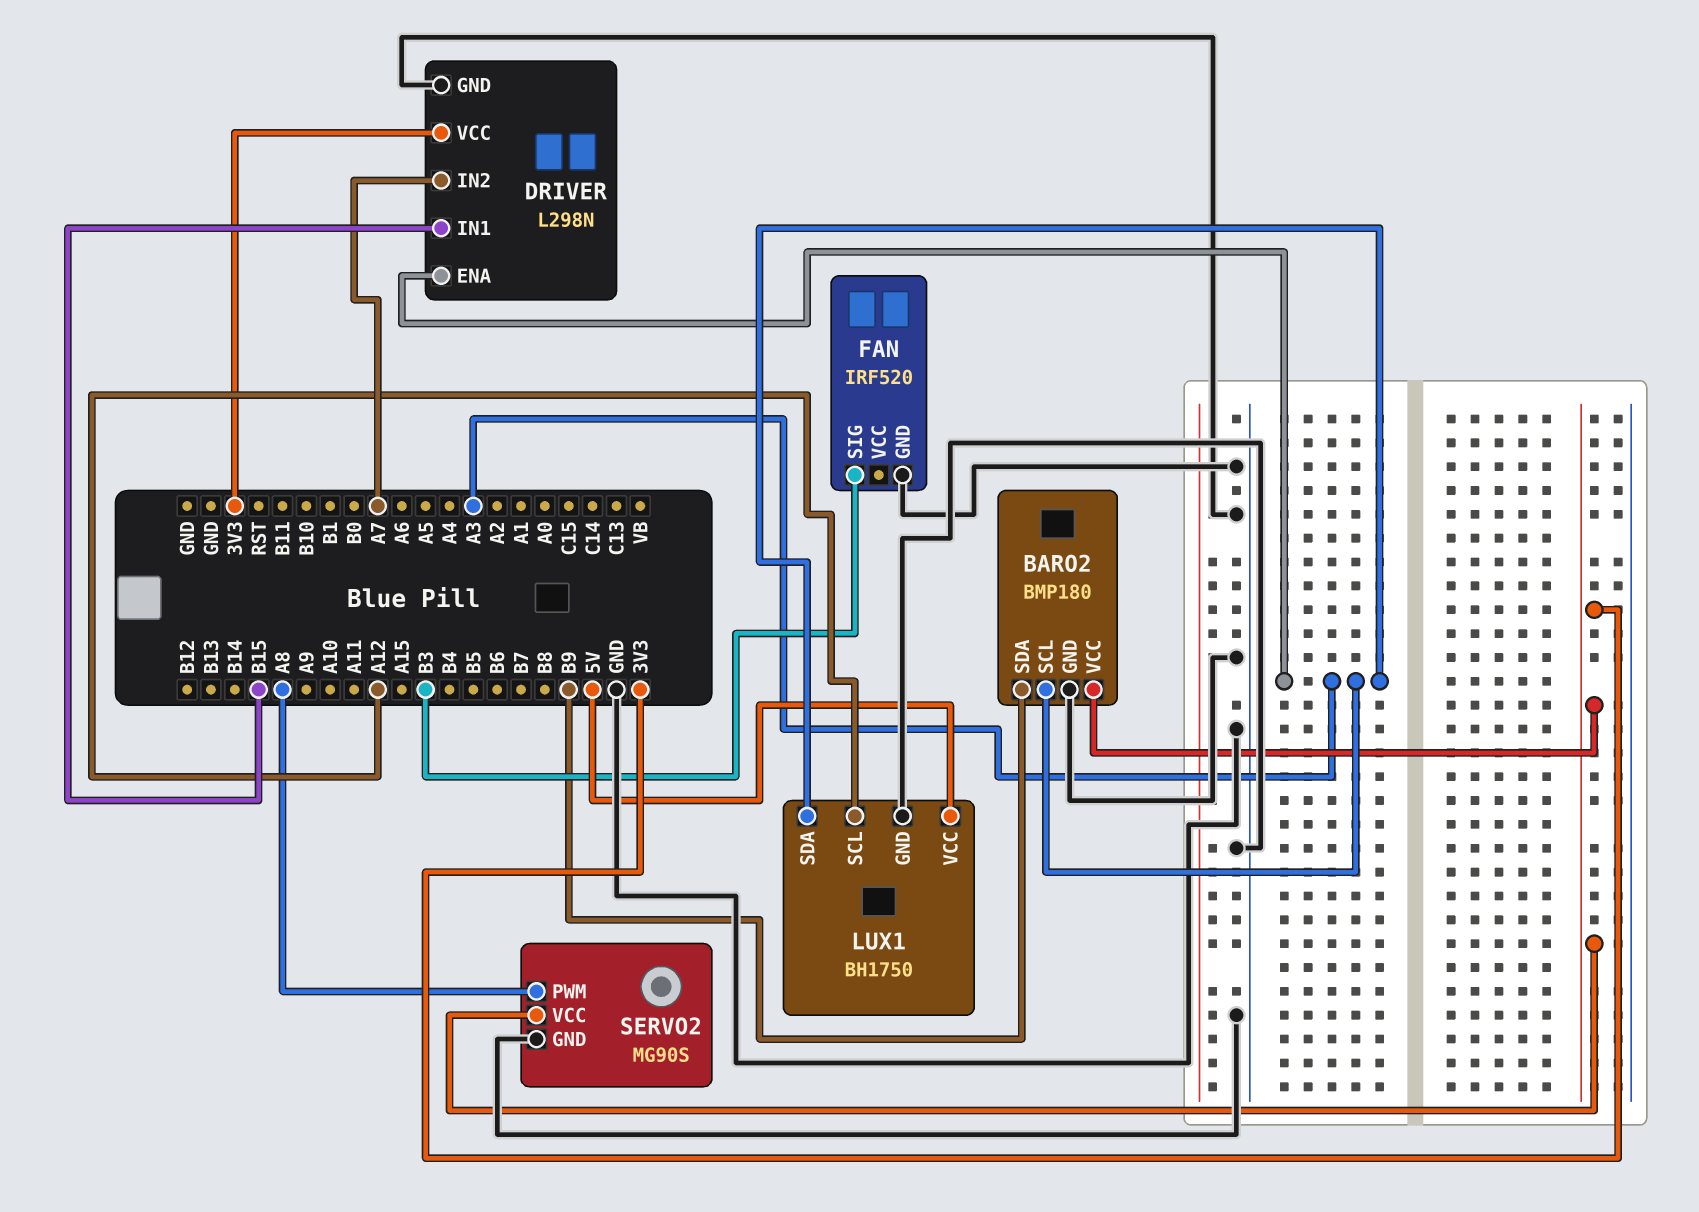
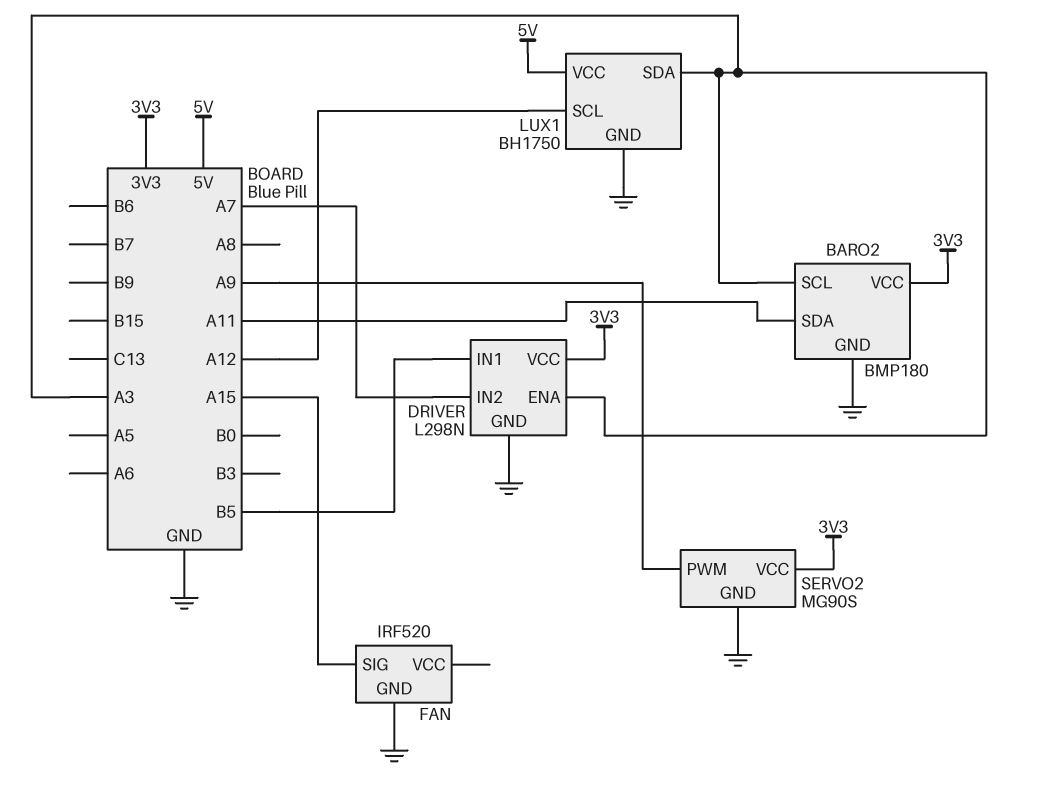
BARO2 pin SDA: B9 -> A11
DRIVER pin IN1: B15 -> B5
FAN pin SIG: B3 -> A15
SERVO2 pin PWM: A8 -> A9

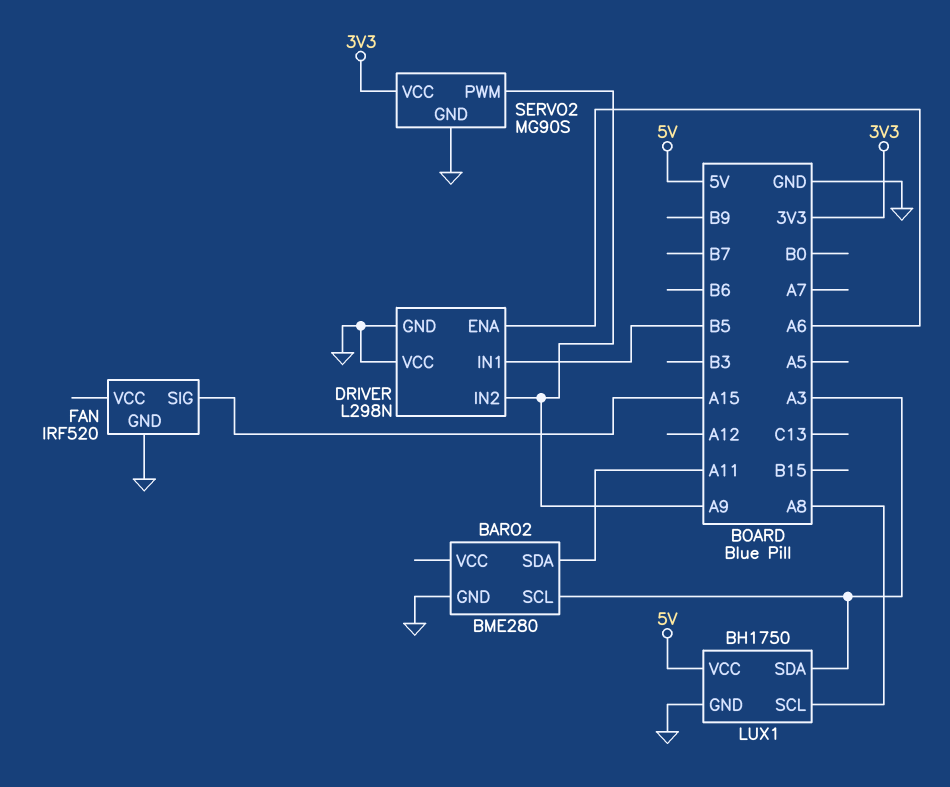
BARO2: BMP180 -> BME280
BARO2 pin VCC: 3V3 -> none
DRIVER pin ENA: A3 -> A6
DRIVER pin IN2: A7 -> A9
DRIVER pin VCC: 3V3 -> GND
LUX1 pin SCL: A12 -> A8

